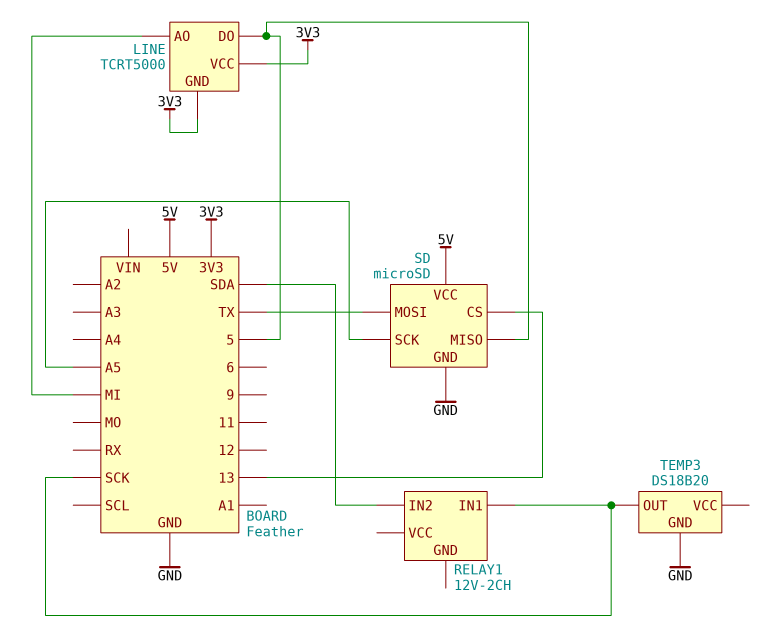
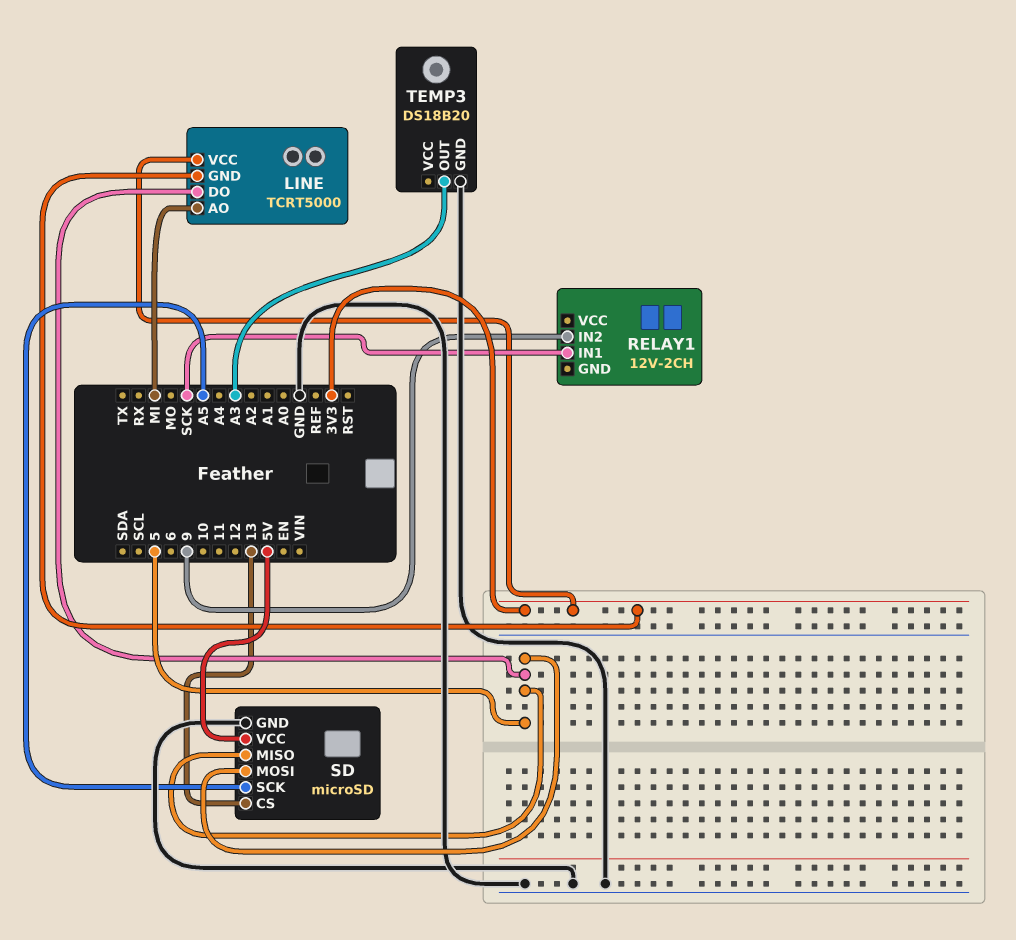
RELAY1 pin IN2: SDA -> 9
SD pin MOSI: TX -> 5
TEMP3 pin OUT: SCK -> A3

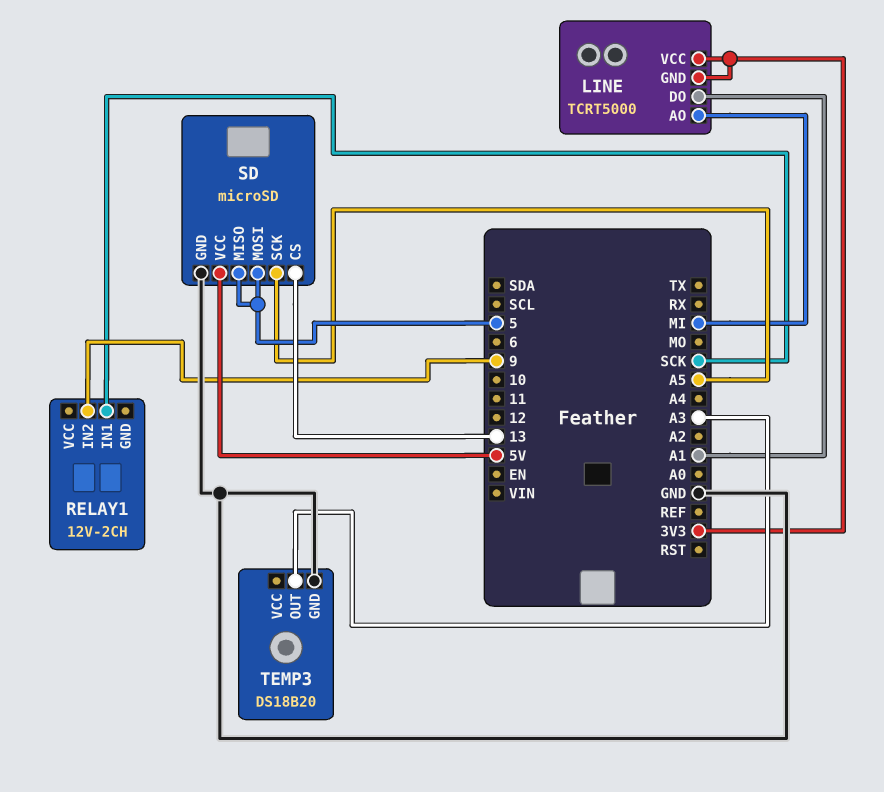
LINE pin DO: 5 -> A1

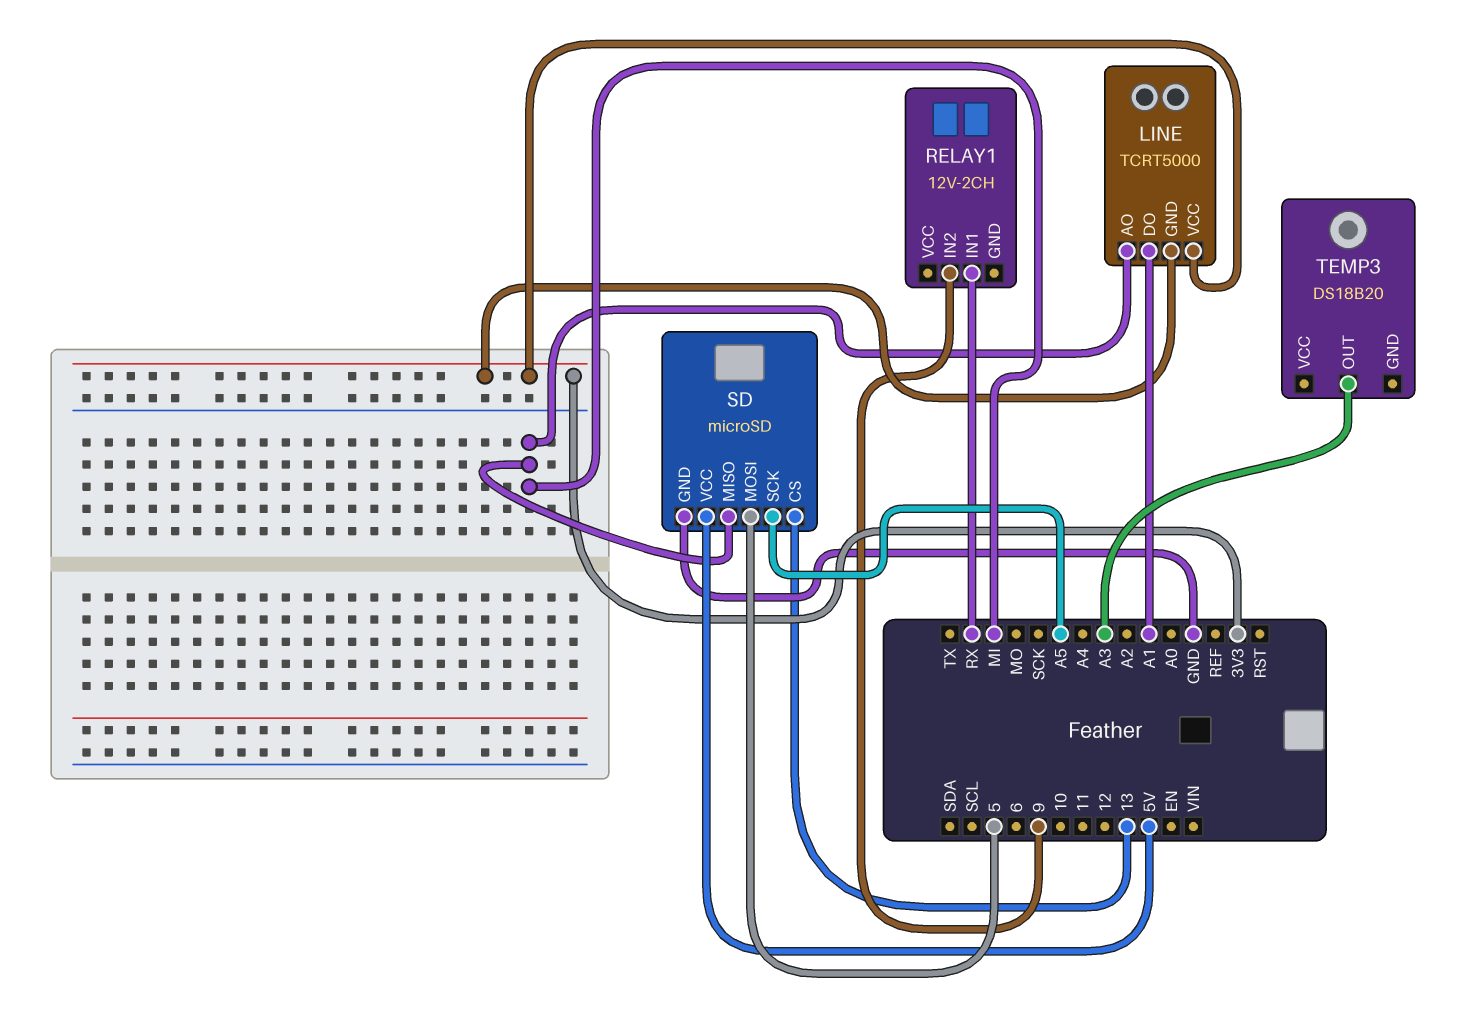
RELAY1 pin IN1: SCK -> RX
SD pin MISO: 5 -> MI
TEMP3 pin GND: GND -> none

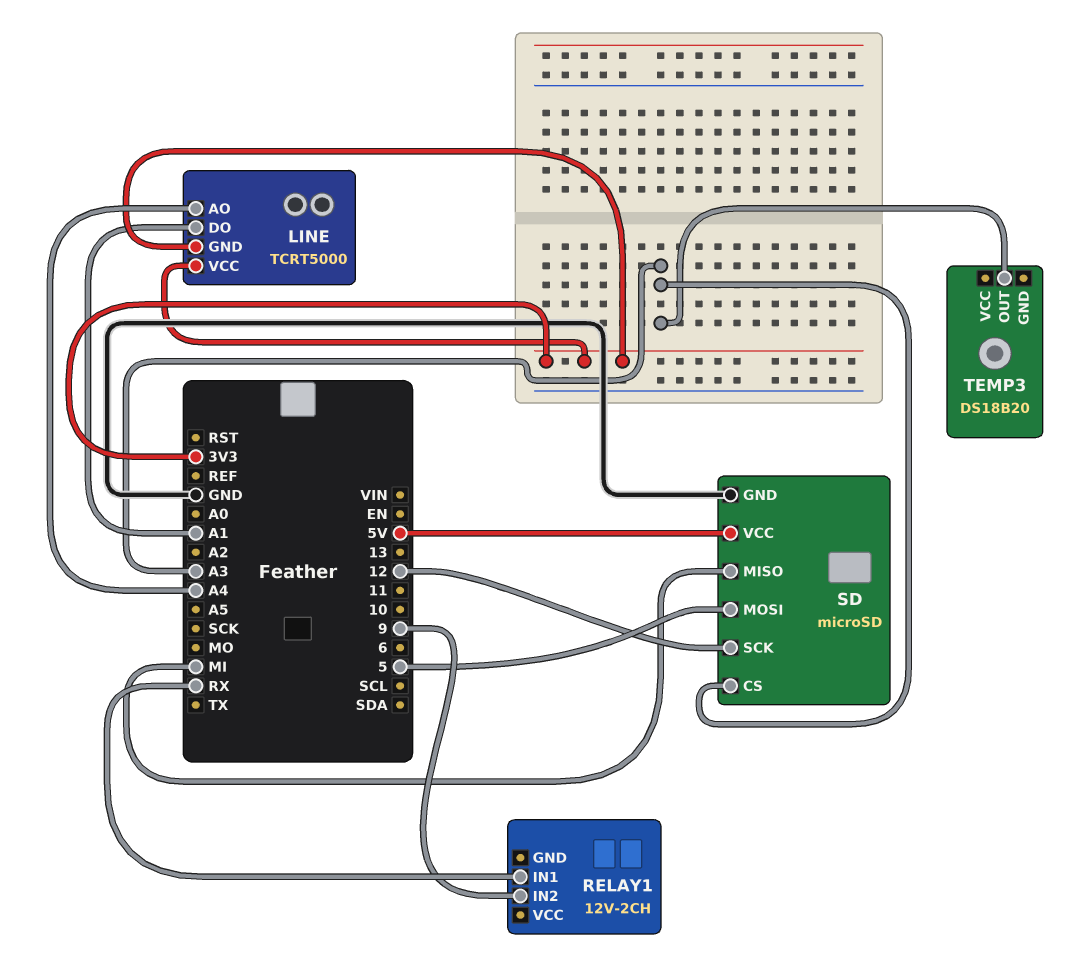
LINE pin AO: MI -> A4
SD pin CS: 13 -> A3
SD pin SCK: A5 -> 12

